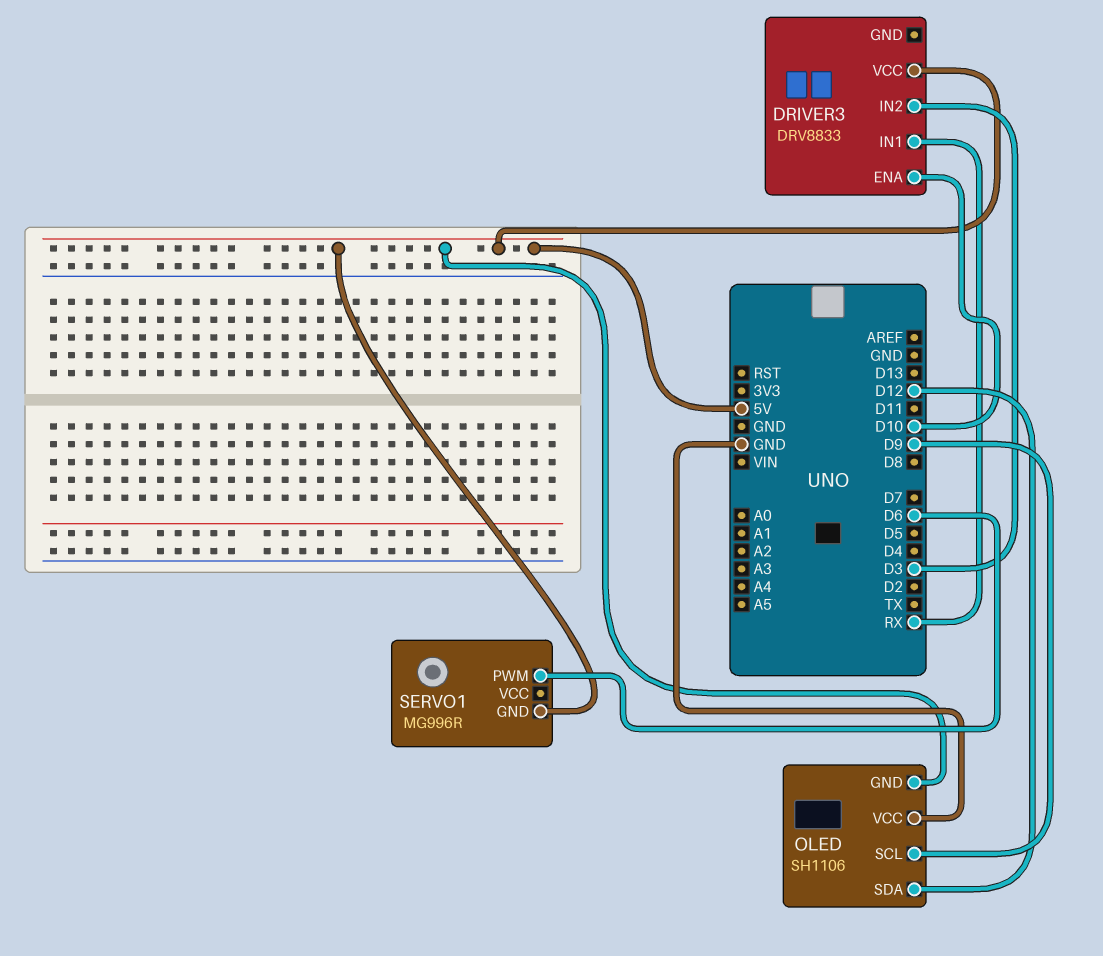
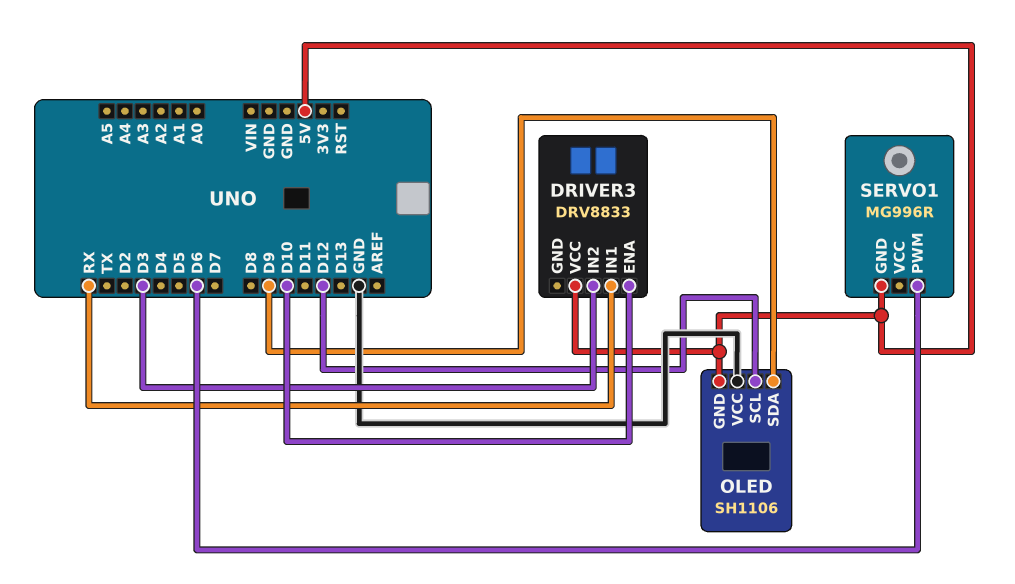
OLED pin SCL: D9 -> D12
OLED pin SDA: D12 -> D9

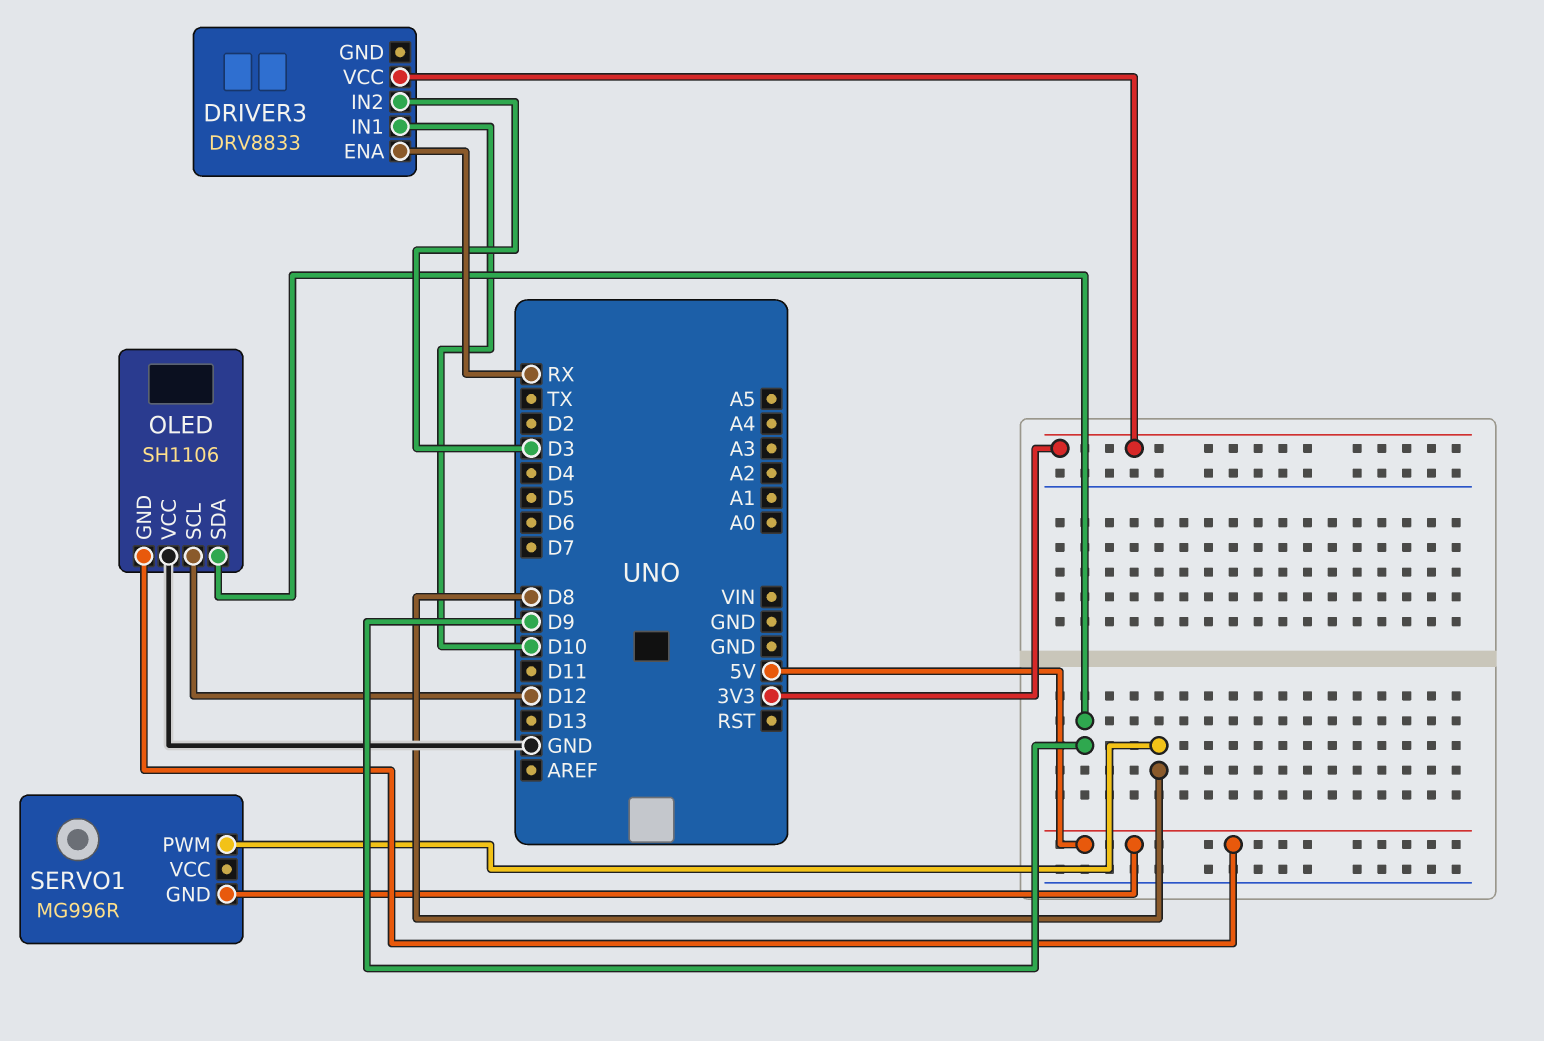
DRIVER3 pin ENA: D10 -> RX
DRIVER3 pin IN1: RX -> D10
DRIVER3 pin VCC: 5V -> 3V3
SERVO1 pin PWM: D6 -> D8

